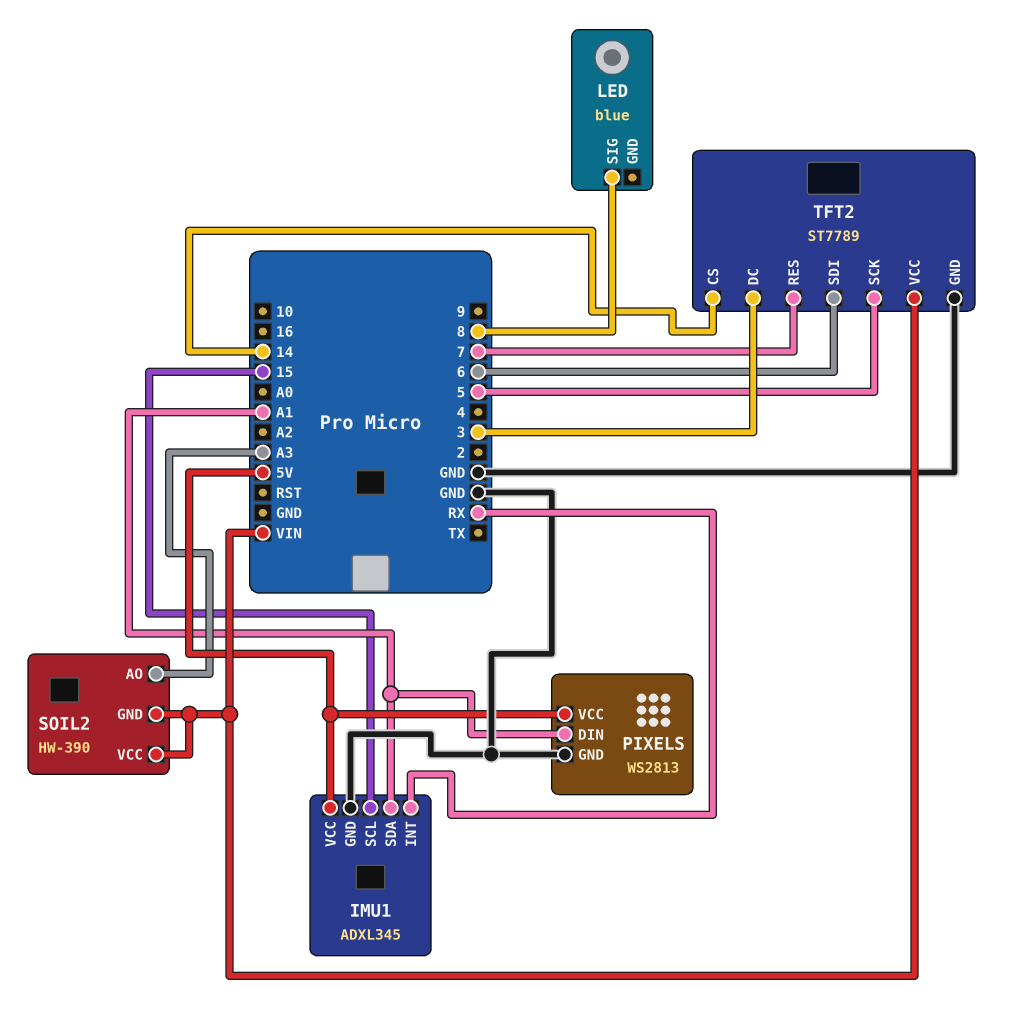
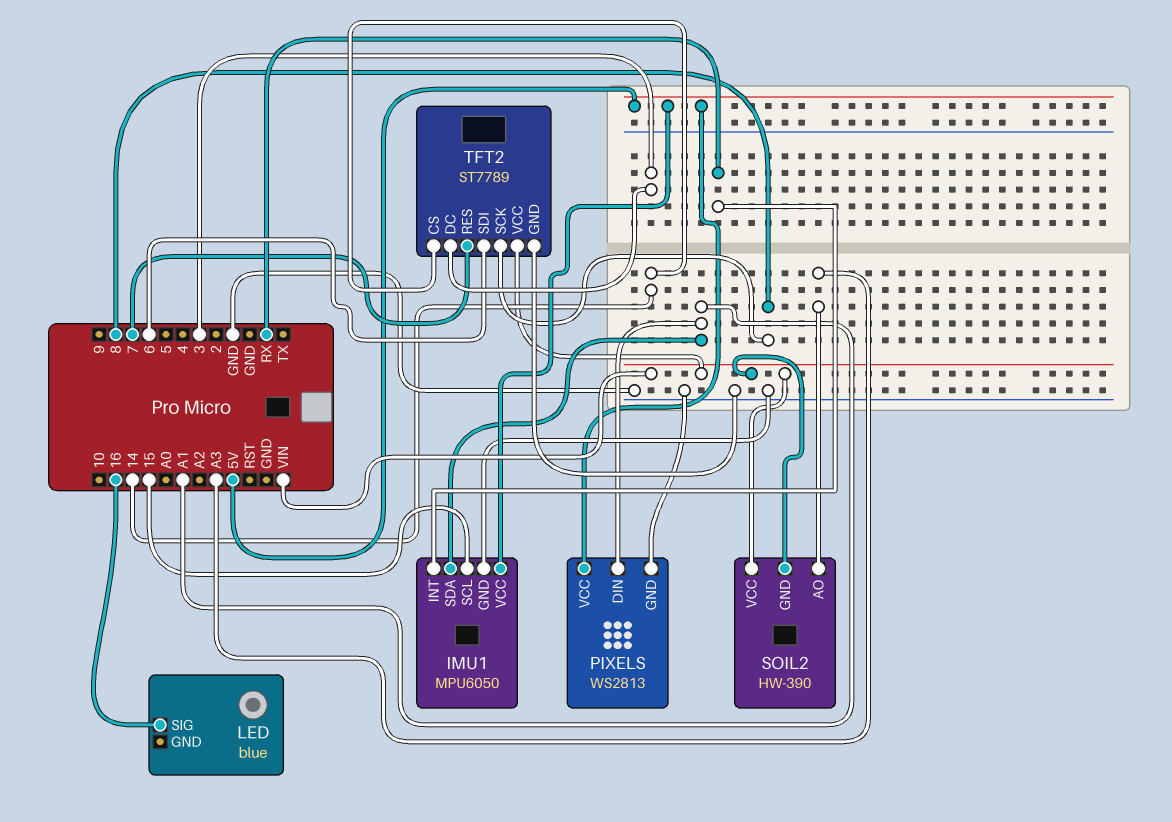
IMU1: ADXL345 -> MPU6050
LED pin SIG: 8 -> 16
TFT2 pin SCK: 5 -> 8

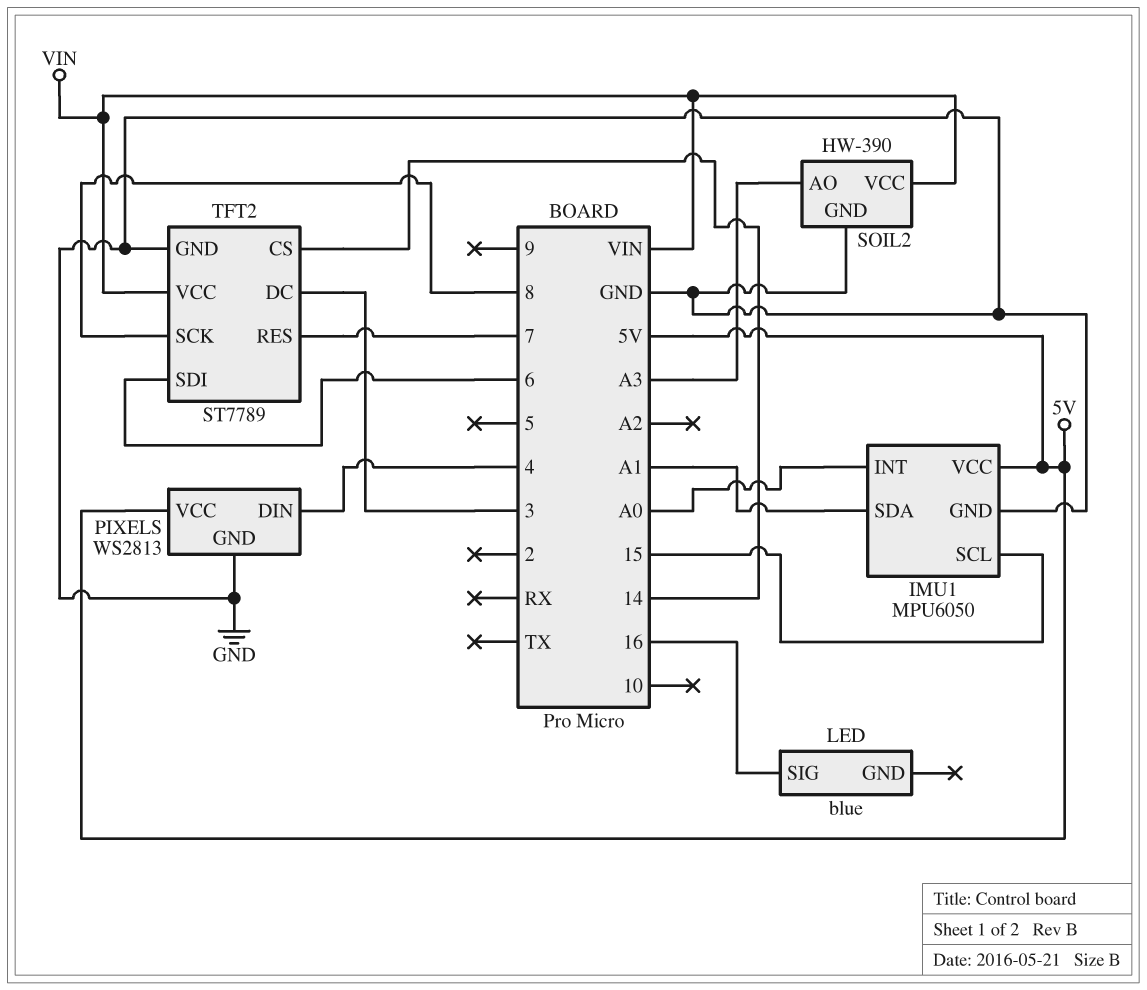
IMU1 pin INT: RX -> A0
PIXELS pin DIN: A1 -> 4
SOIL2 pin GND: VIN -> GND

